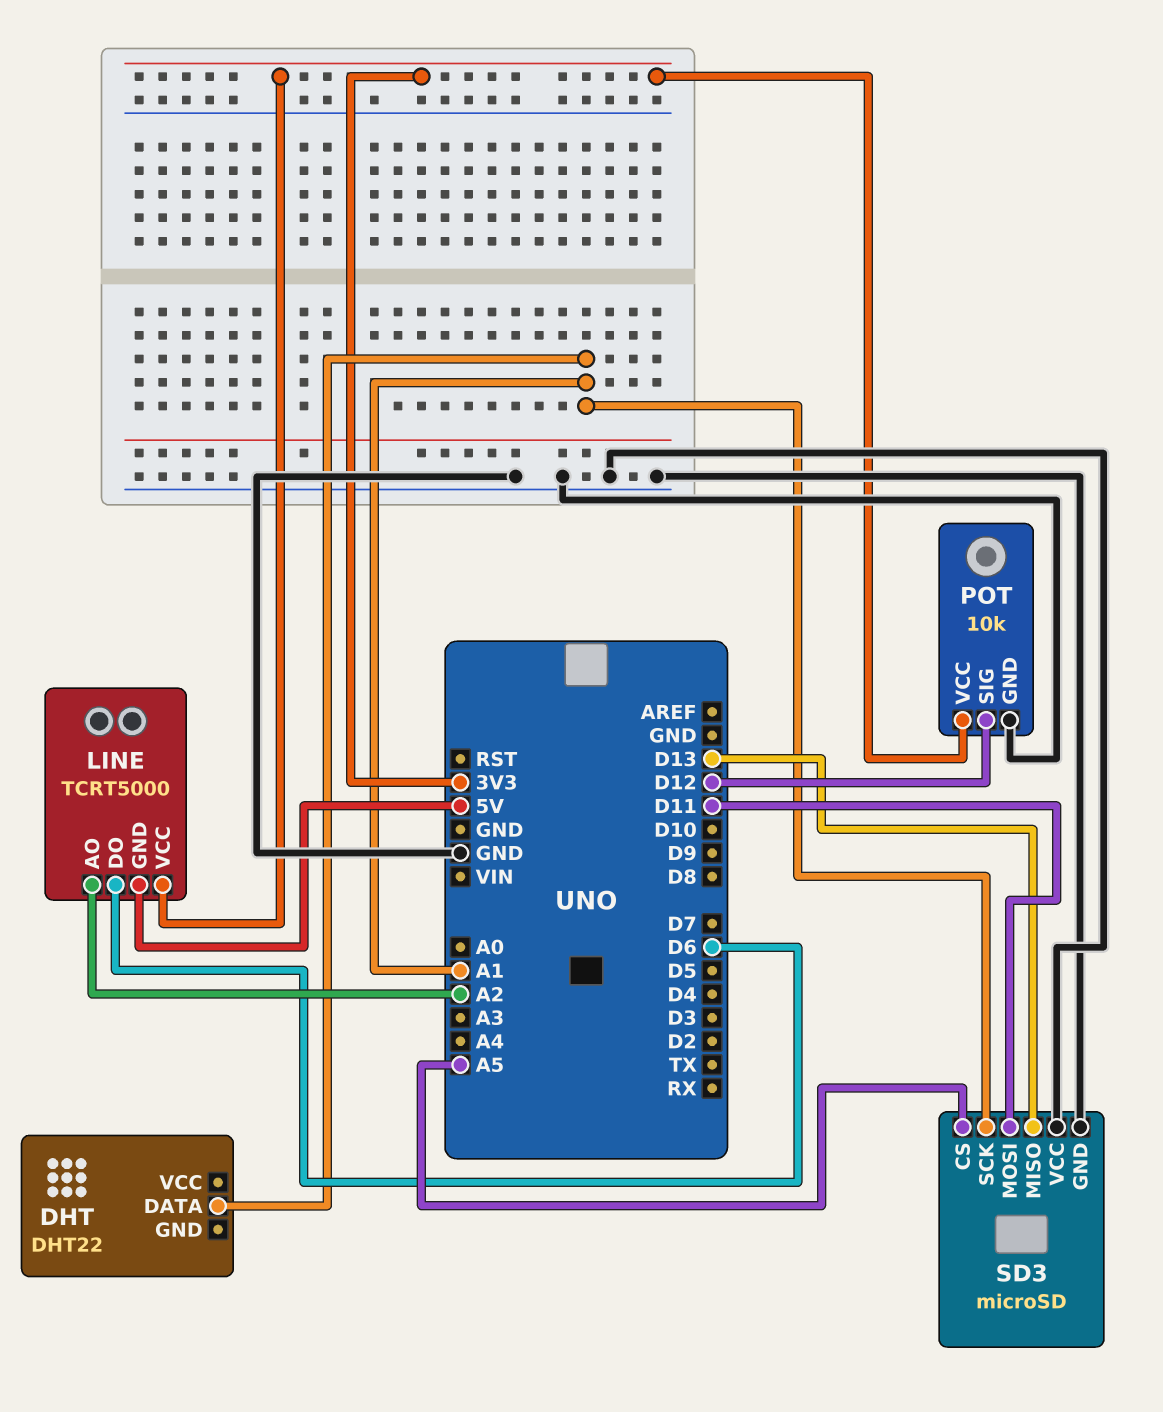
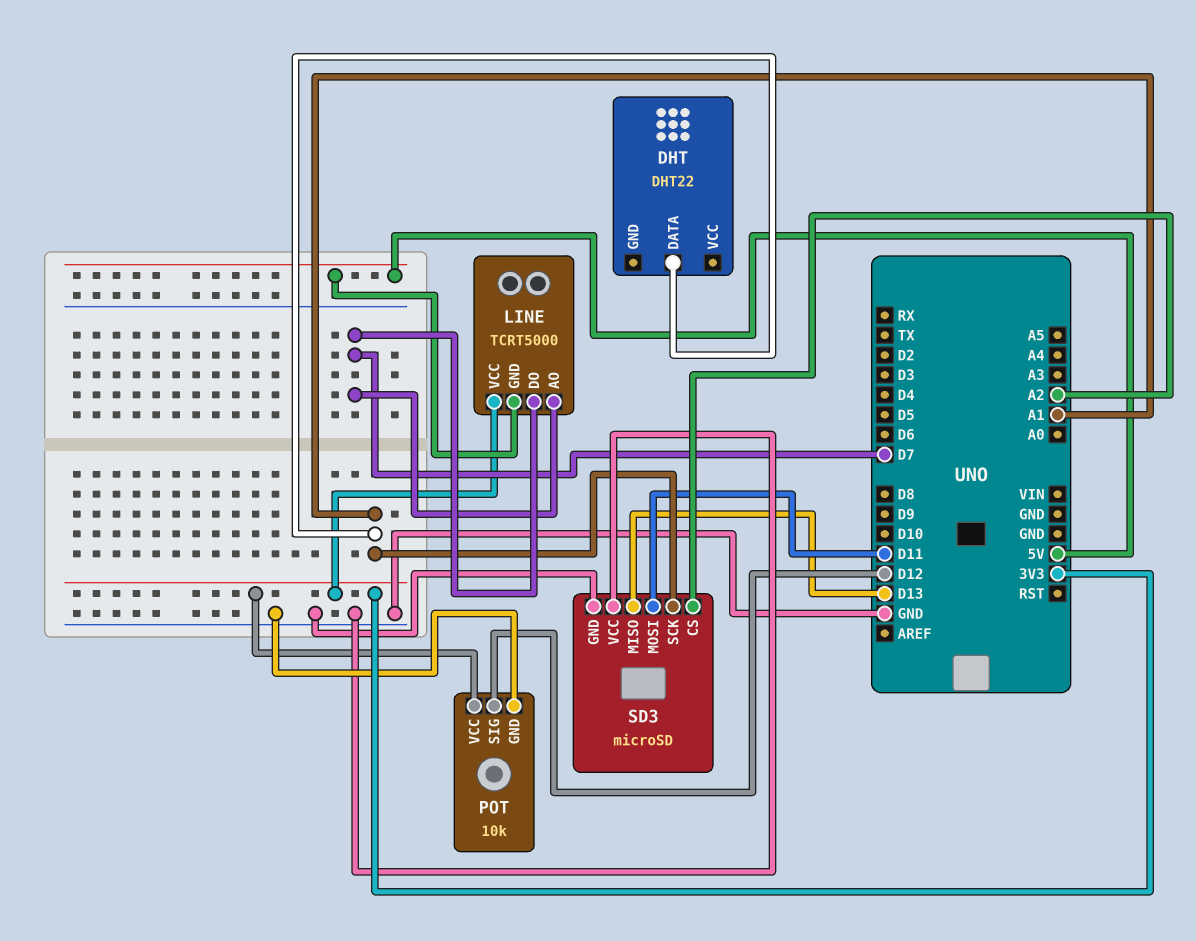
LINE pin AO: A2 -> D7
LINE pin DO: D6 -> D7
SD3 pin CS: A5 -> A2

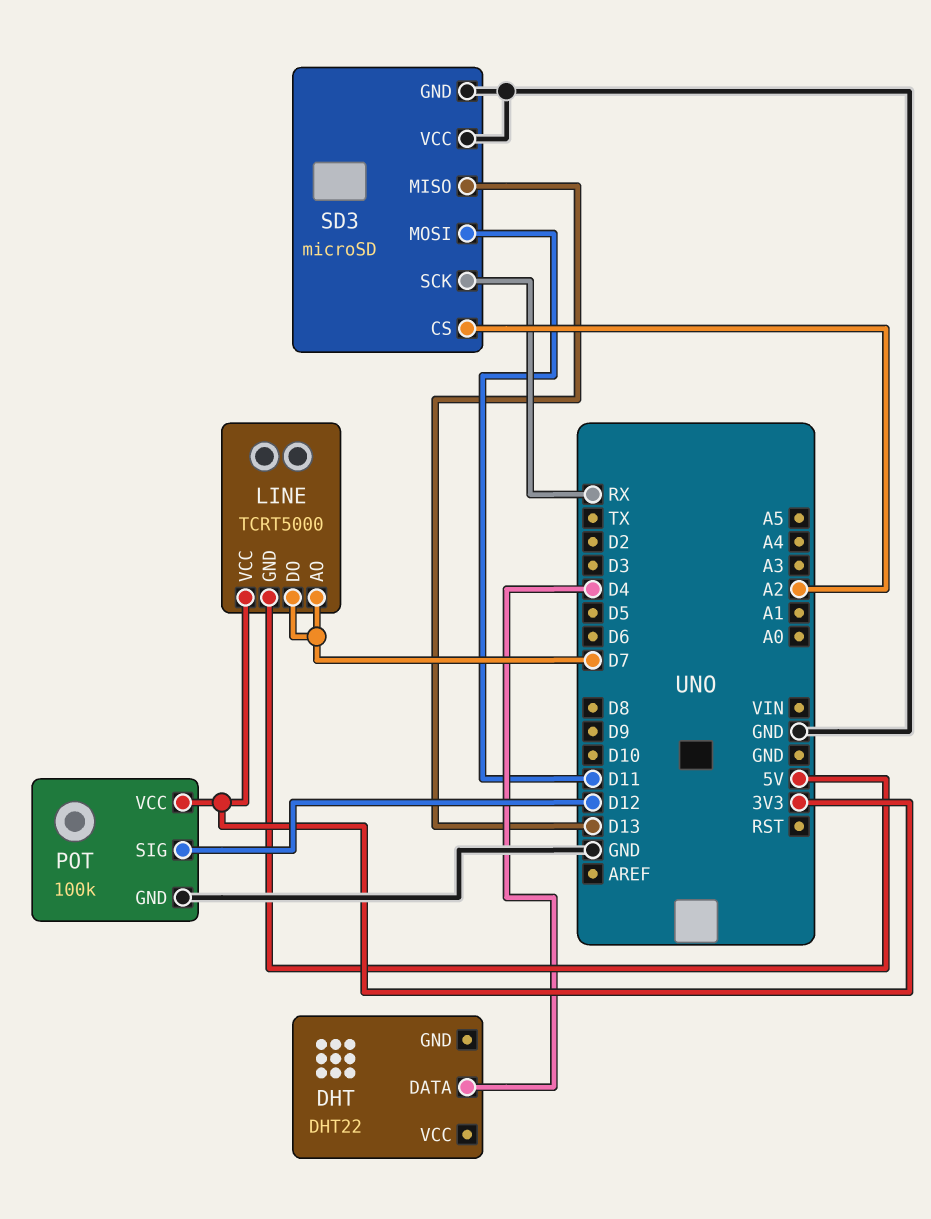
DHT pin DATA: A1 -> D4
POT: 10k -> 100k
SD3 pin SCK: A1 -> RX

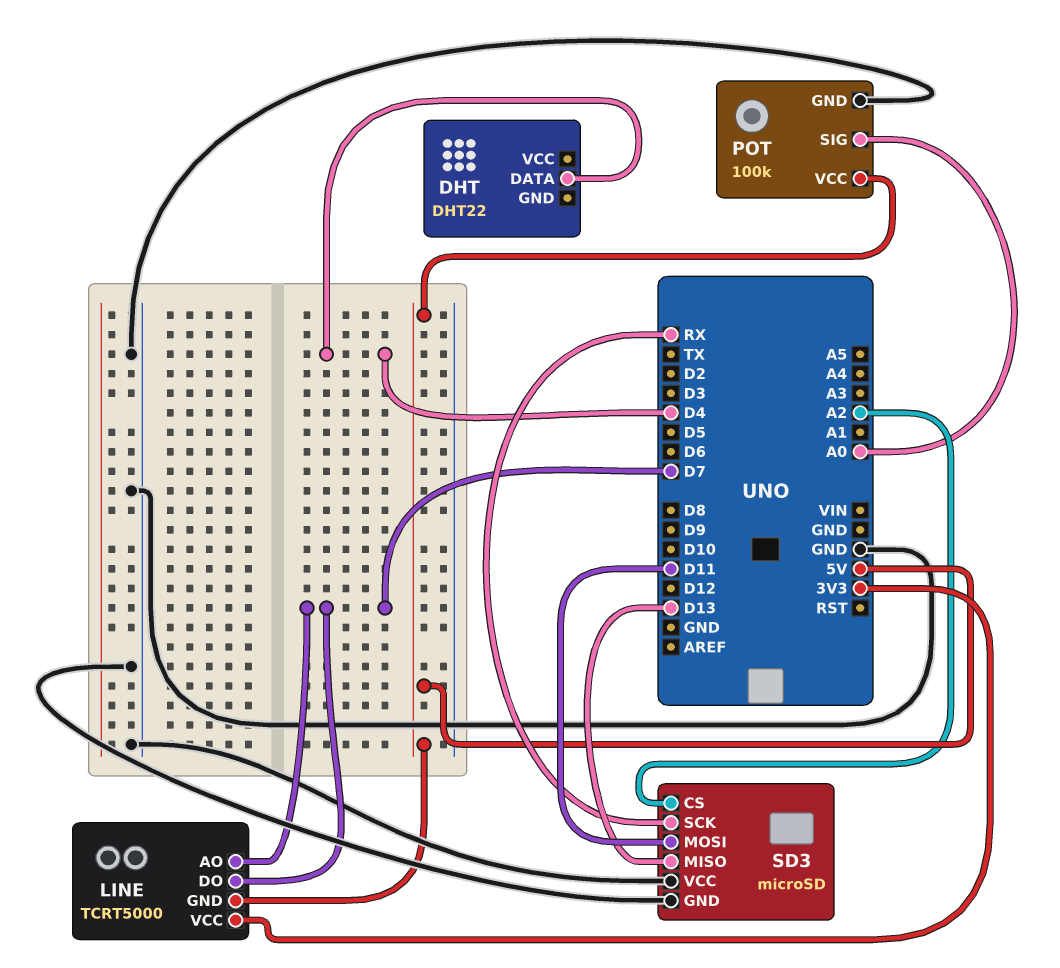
POT pin SIG: D12 -> A0
POT pin VCC: 3V3 -> 5V

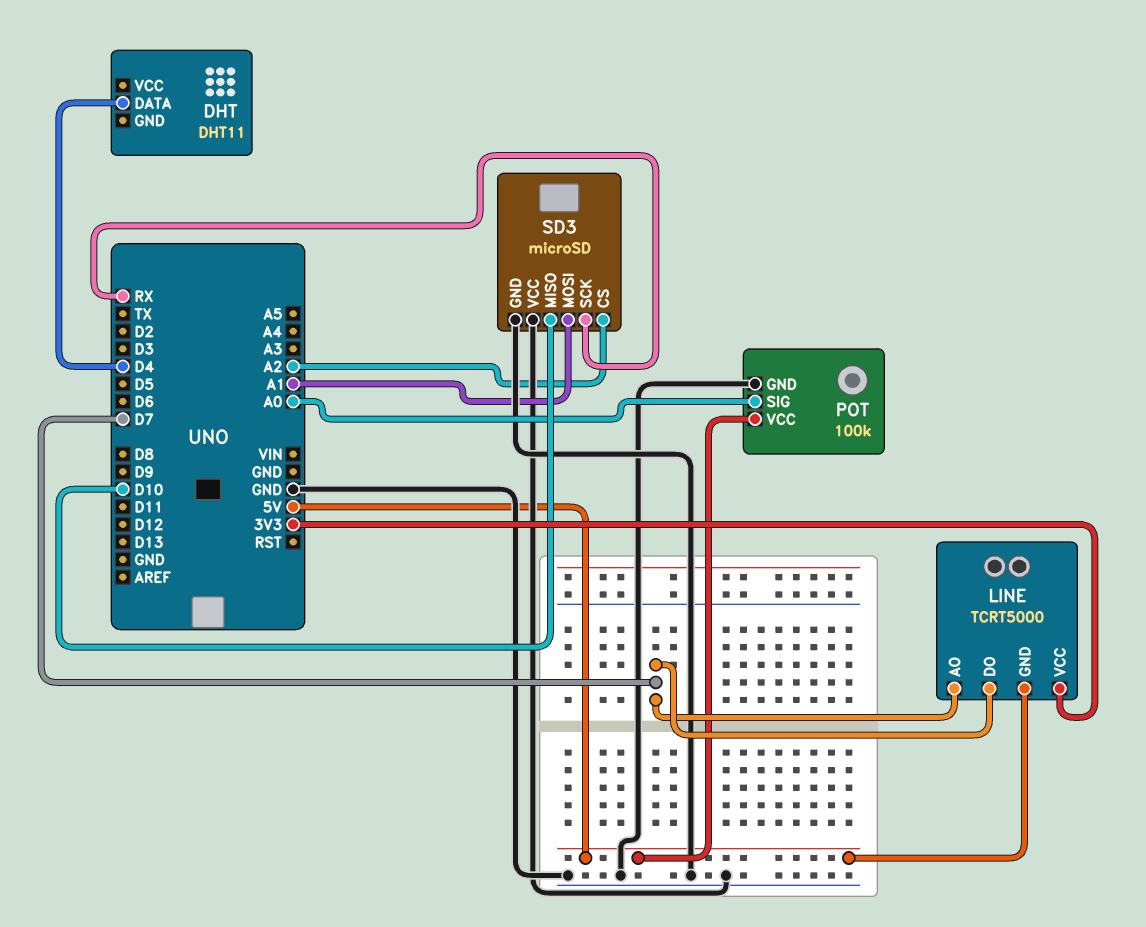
DHT: DHT22 -> DHT11
SD3 pin MISO: D13 -> D10
SD3 pin MOSI: D11 -> A1

